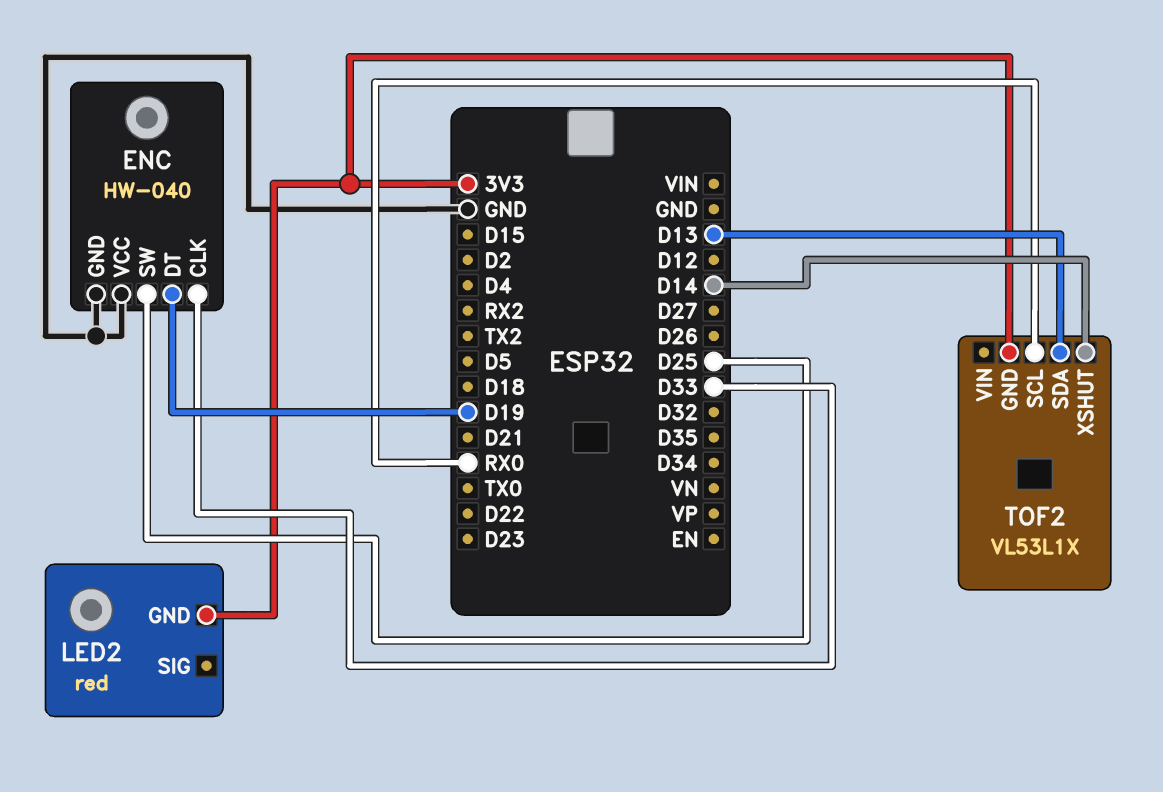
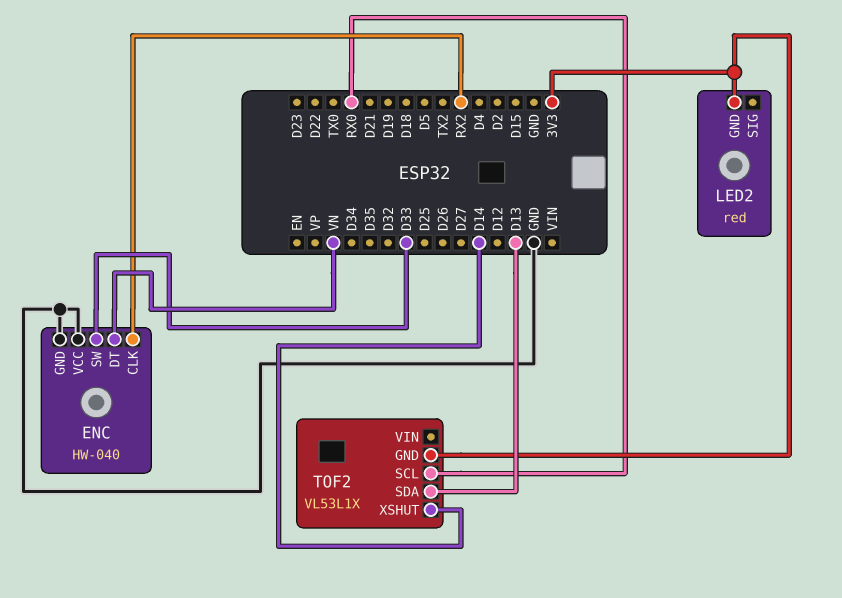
ENC pin CLK: D33 -> RX2
ENC pin DT: D19 -> VN
ENC pin SW: D25 -> D33

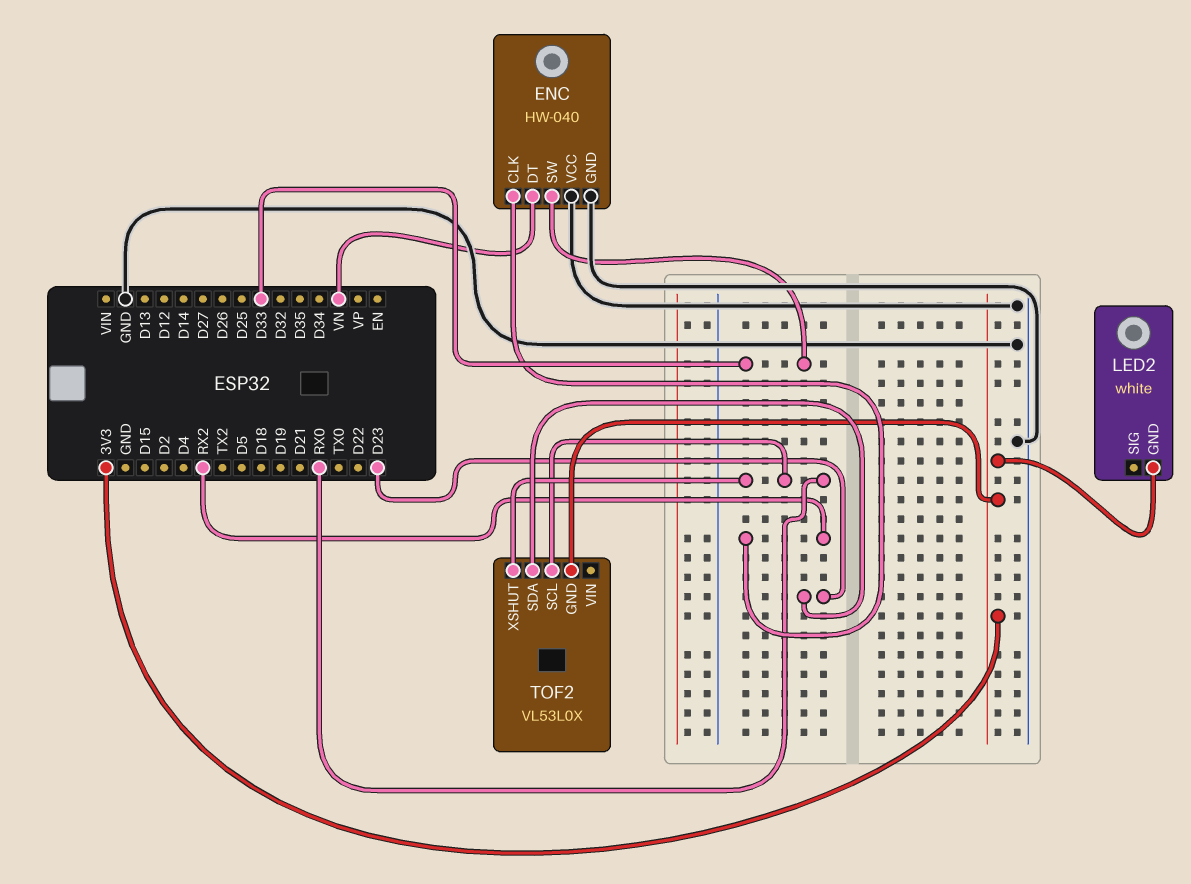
LED2: red -> white
TOF2: VL53L1X -> VL53L0X
TOF2 pin SDA: D13 -> D23
TOF2 pin XSHUT: D14 -> RX0

